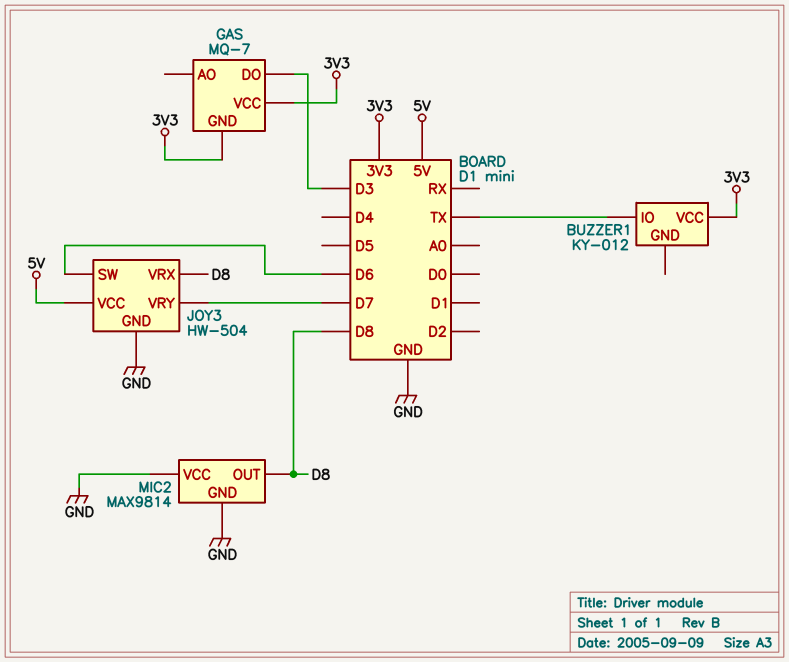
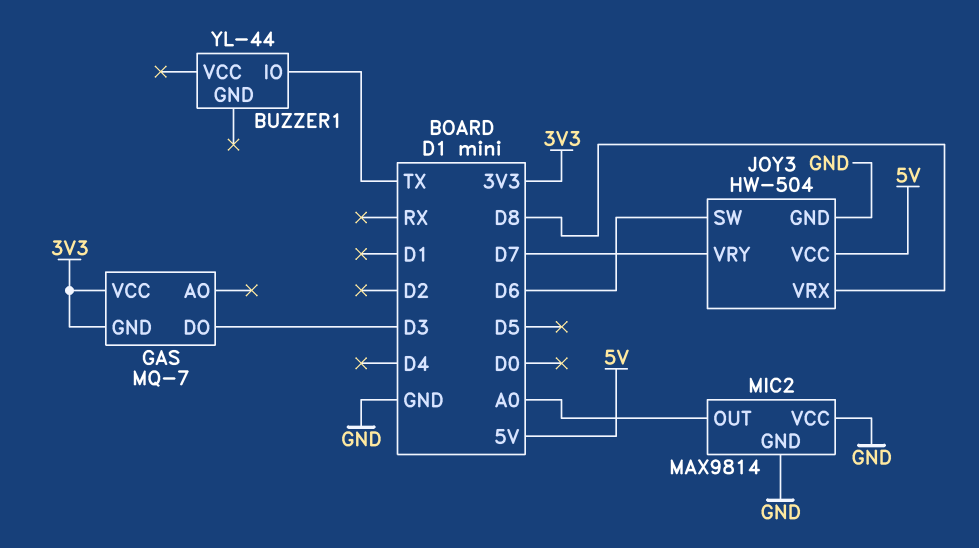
BUZZER1: KY-012 -> YL-44
BUZZER1 pin VCC: 3V3 -> none
MIC2 pin OUT: D8 -> A0

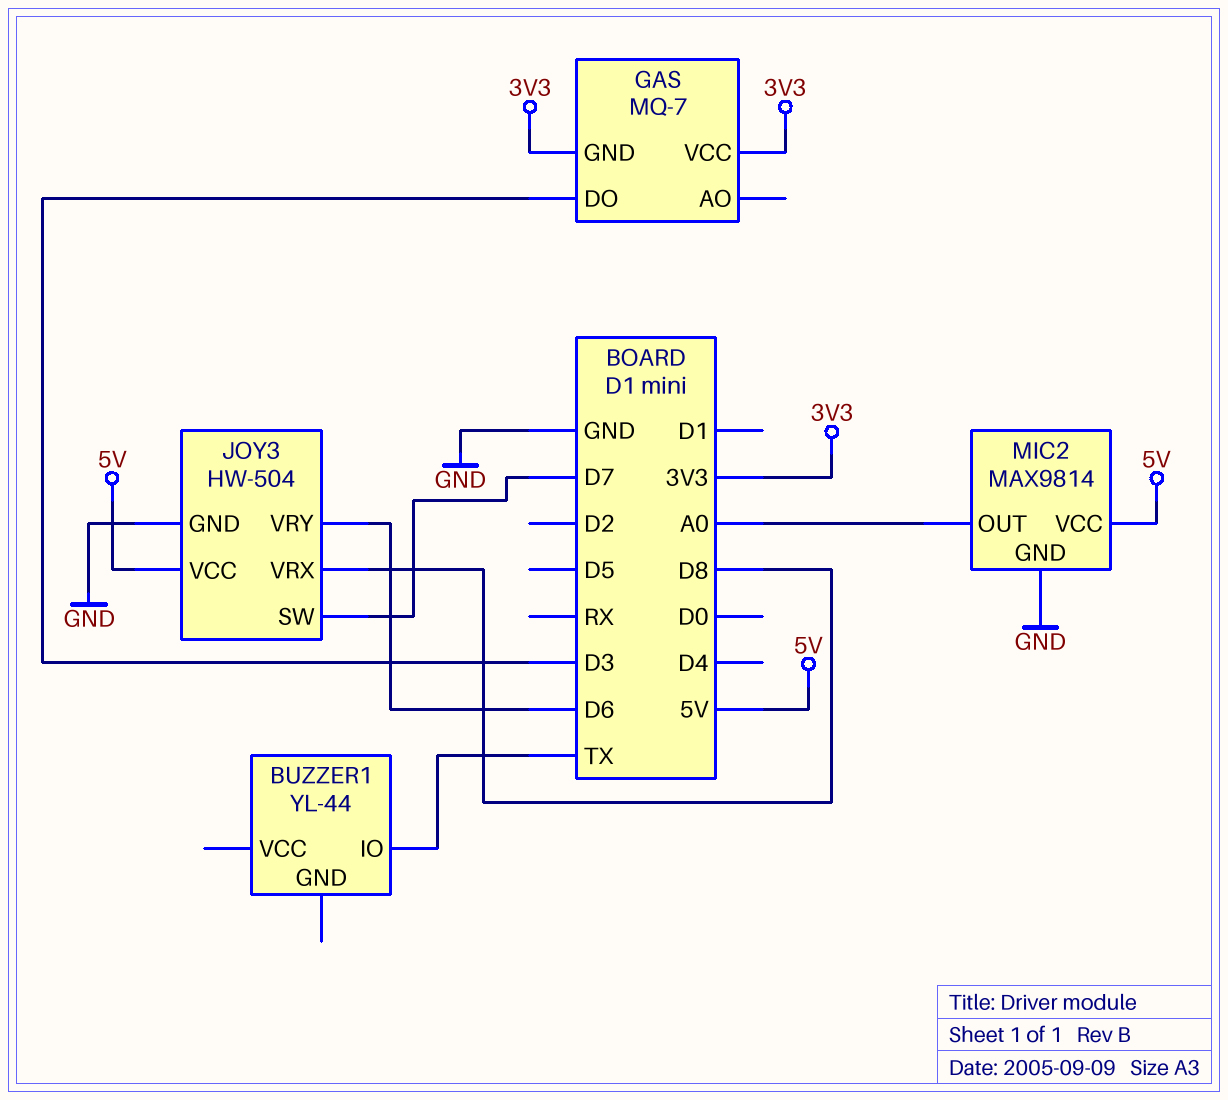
JOY3 pin SW: D6 -> D7
JOY3 pin VRY: D7 -> D6
MIC2 pin VCC: GND -> 5V

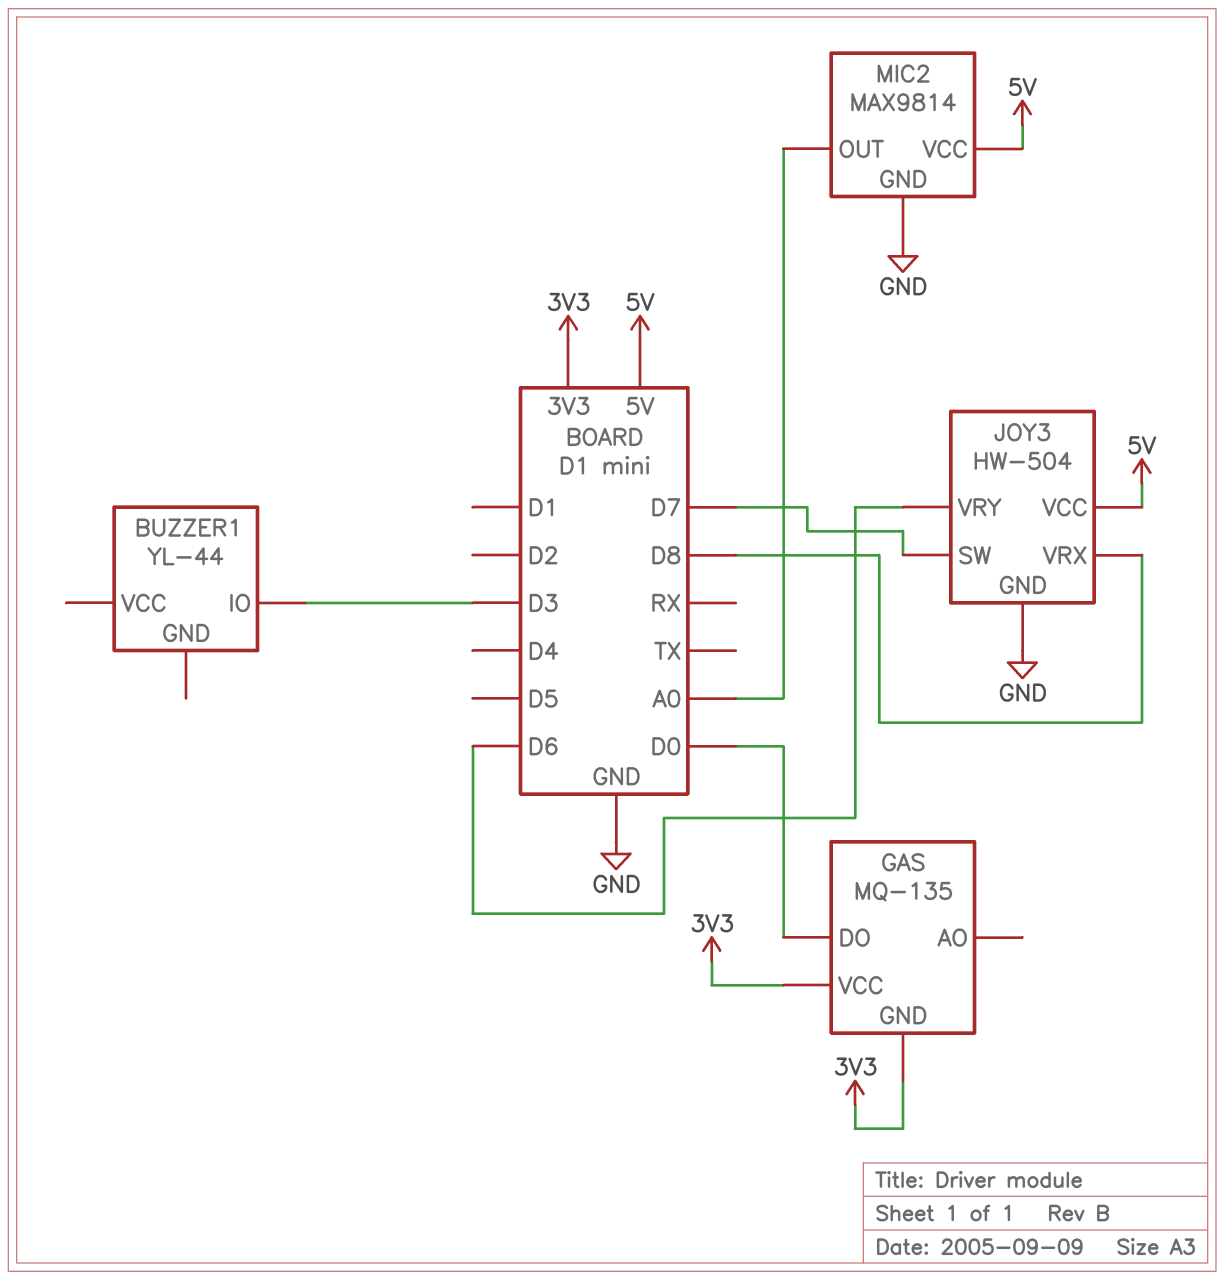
BUZZER1 pin IO: TX -> D3
GAS: MQ-7 -> MQ-135
GAS pin DO: D3 -> D0

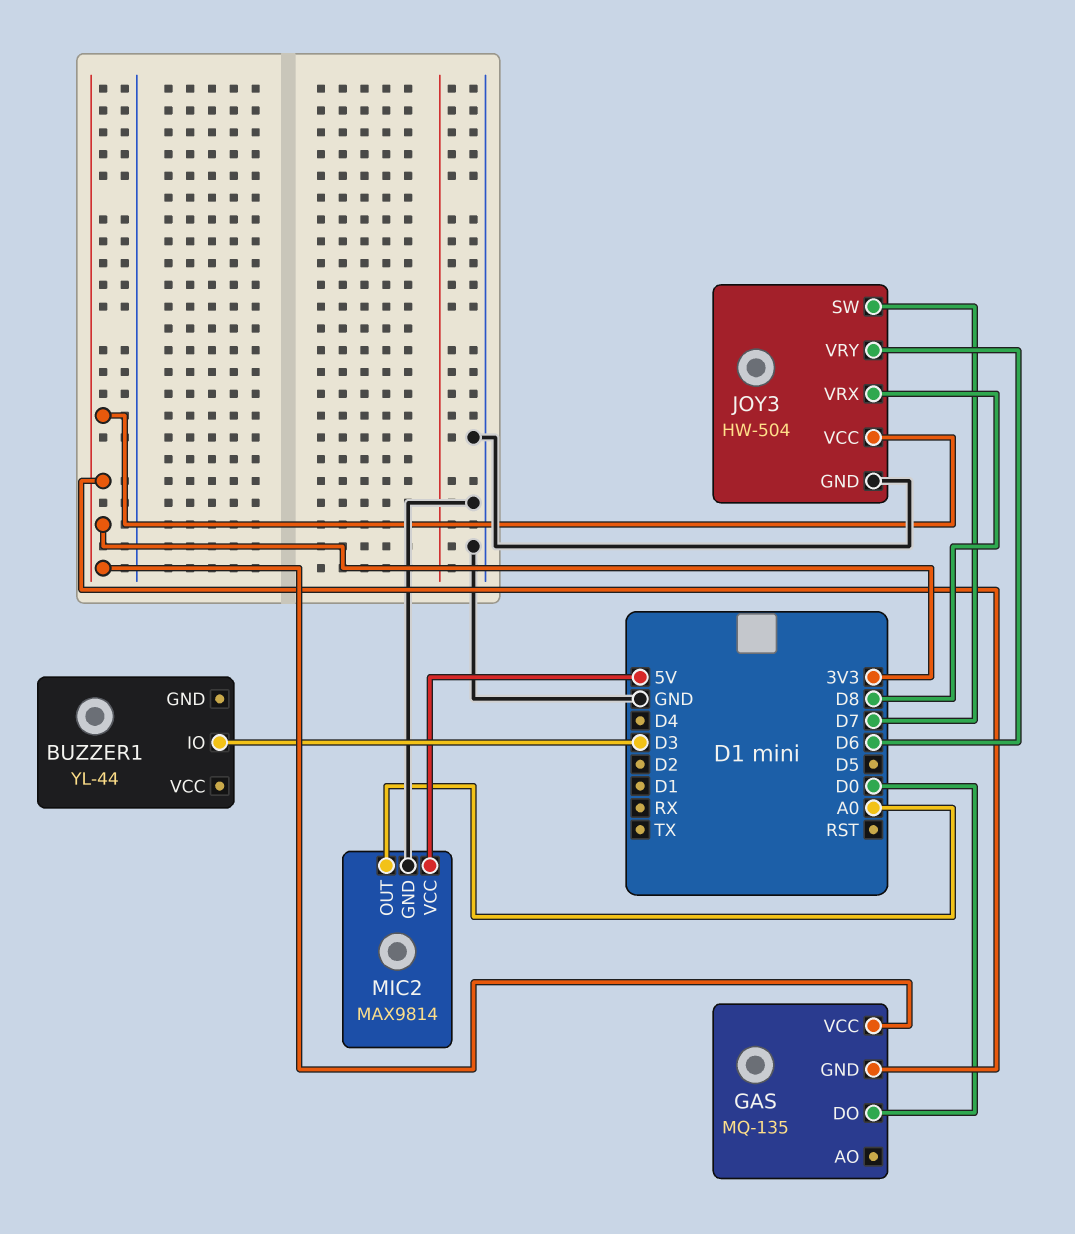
JOY3 pin VCC: 5V -> 3V3

